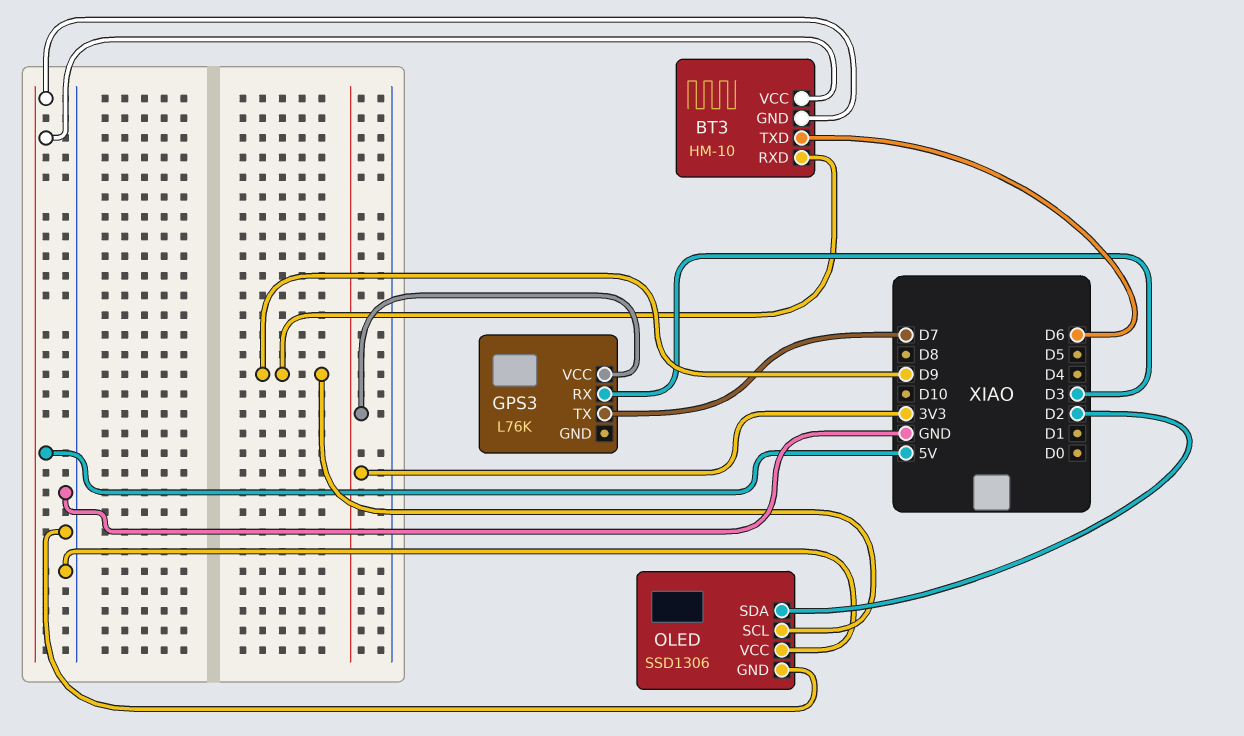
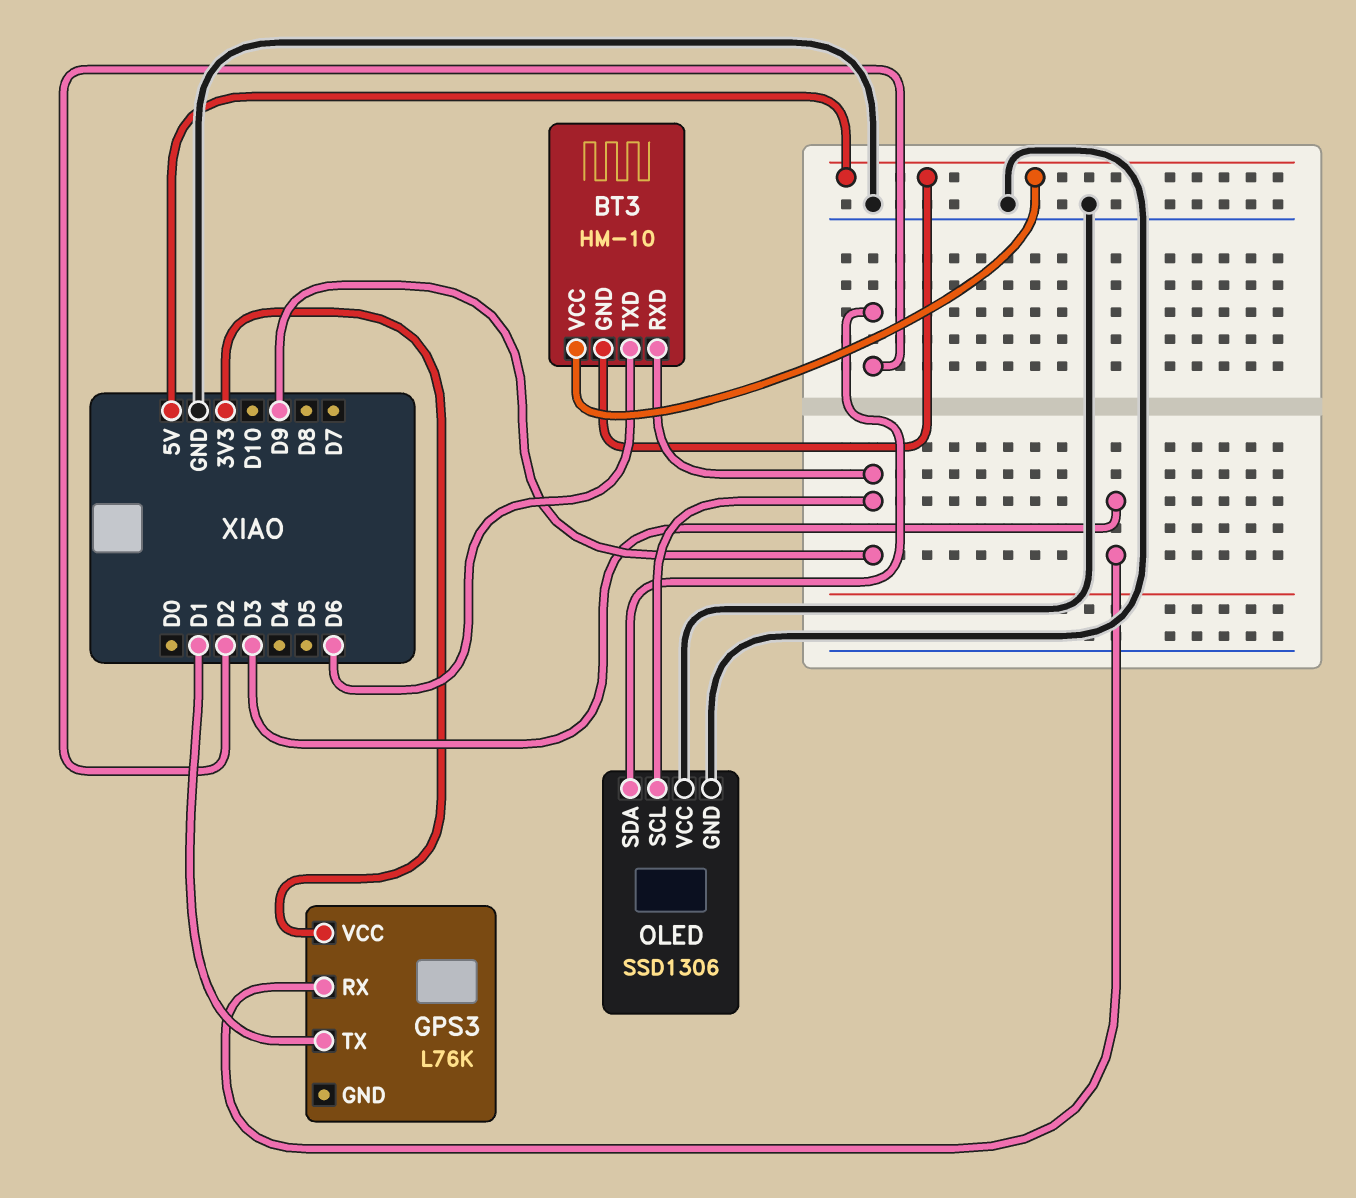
GPS3 pin TX: D7 -> D1

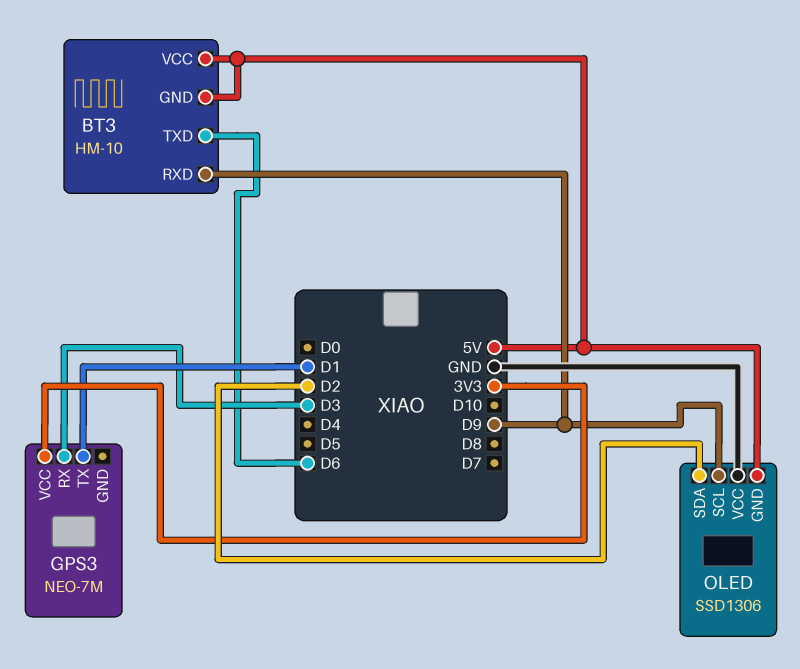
GPS3: L76K -> NEO-7M
OLED pin GND: GND -> 5V

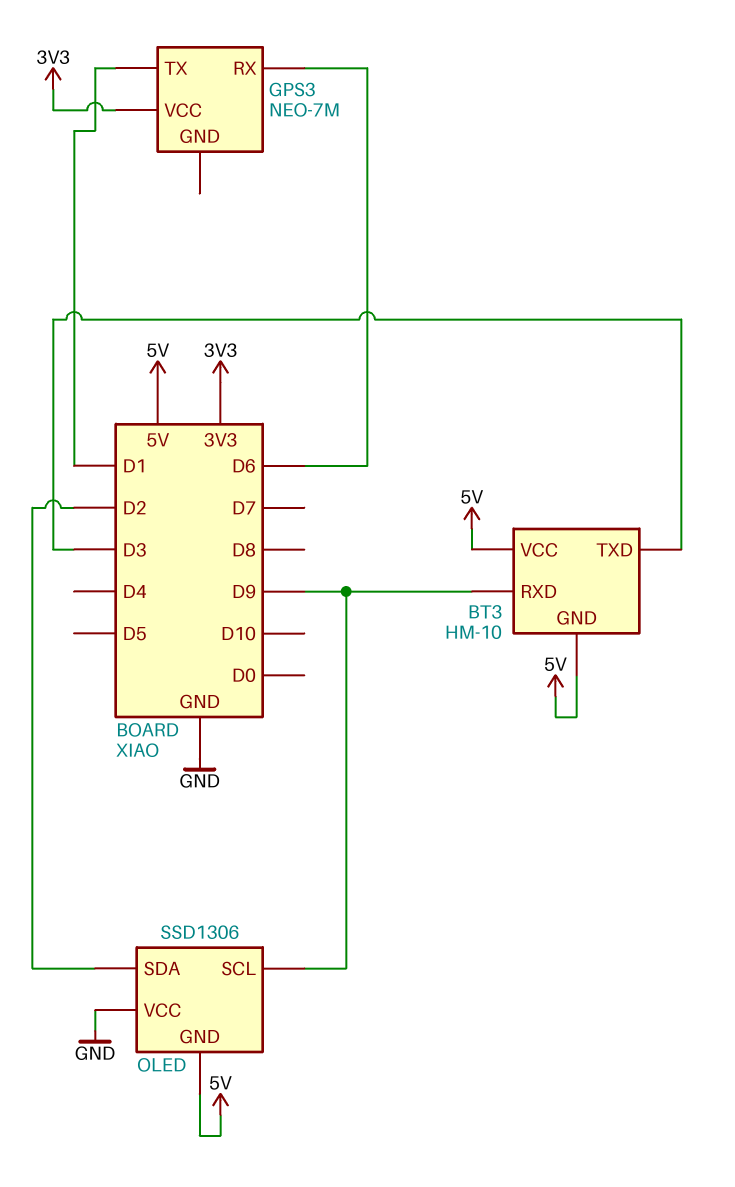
BT3 pin TXD: D6 -> D3
GPS3 pin RX: D3 -> D6

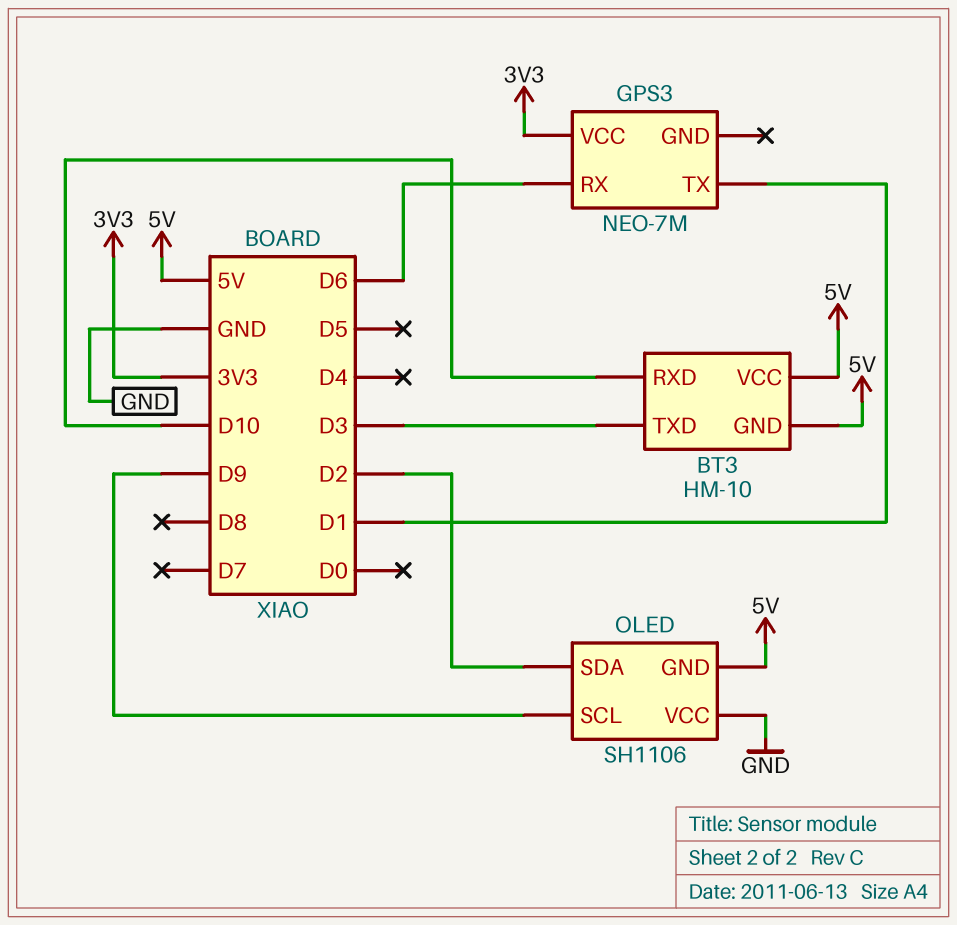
BT3 pin RXD: D9 -> D10
OLED: SSD1306 -> SH1106

